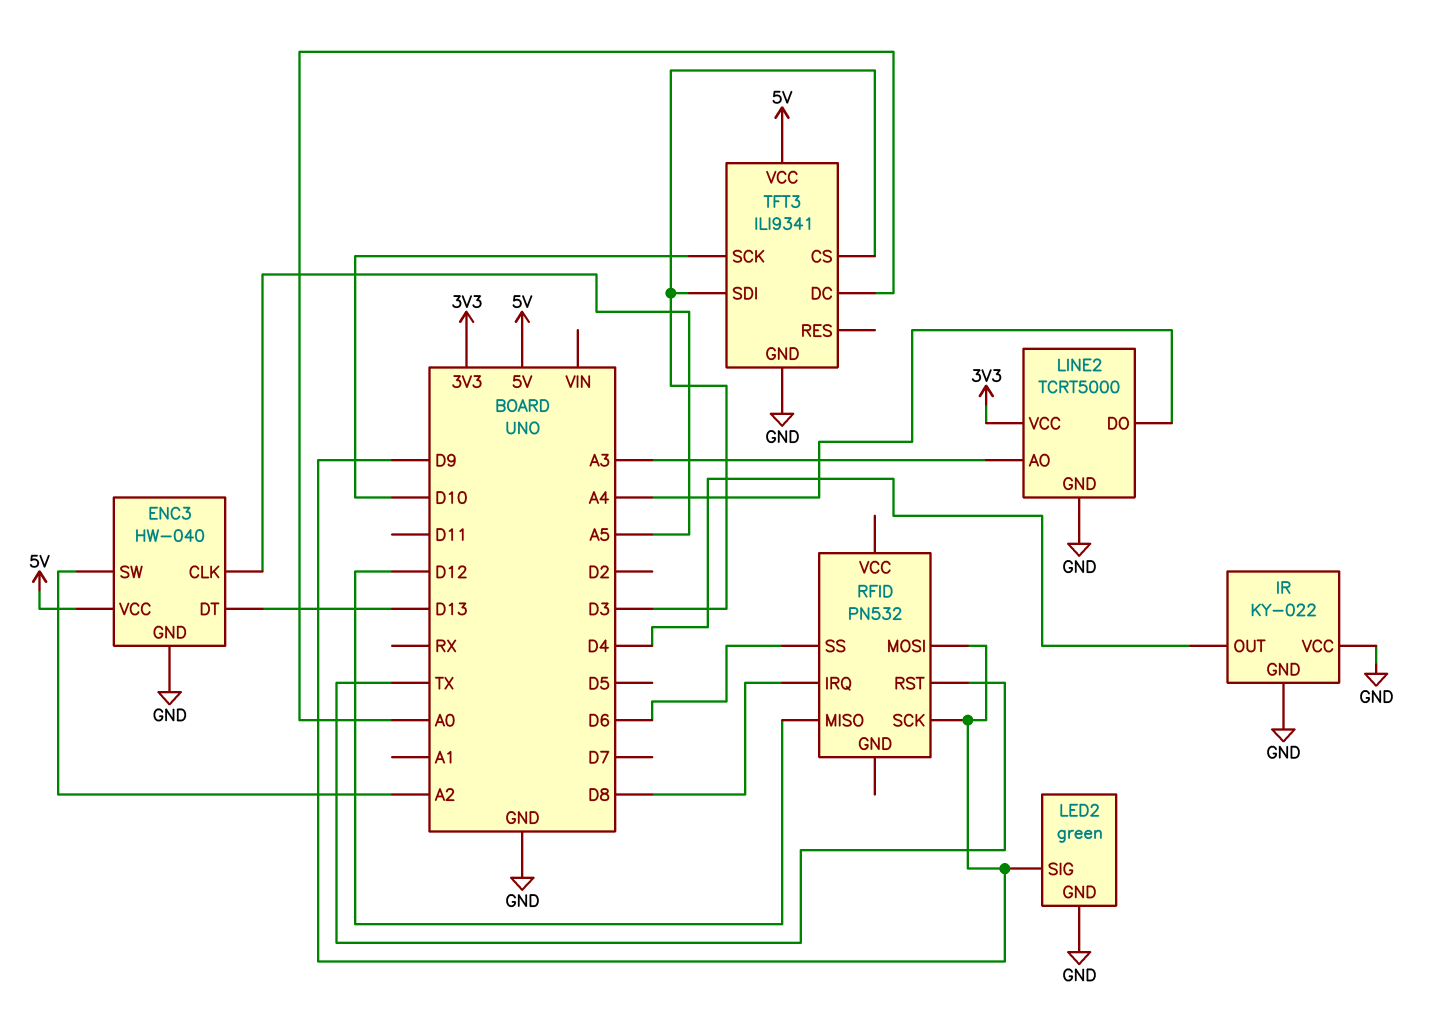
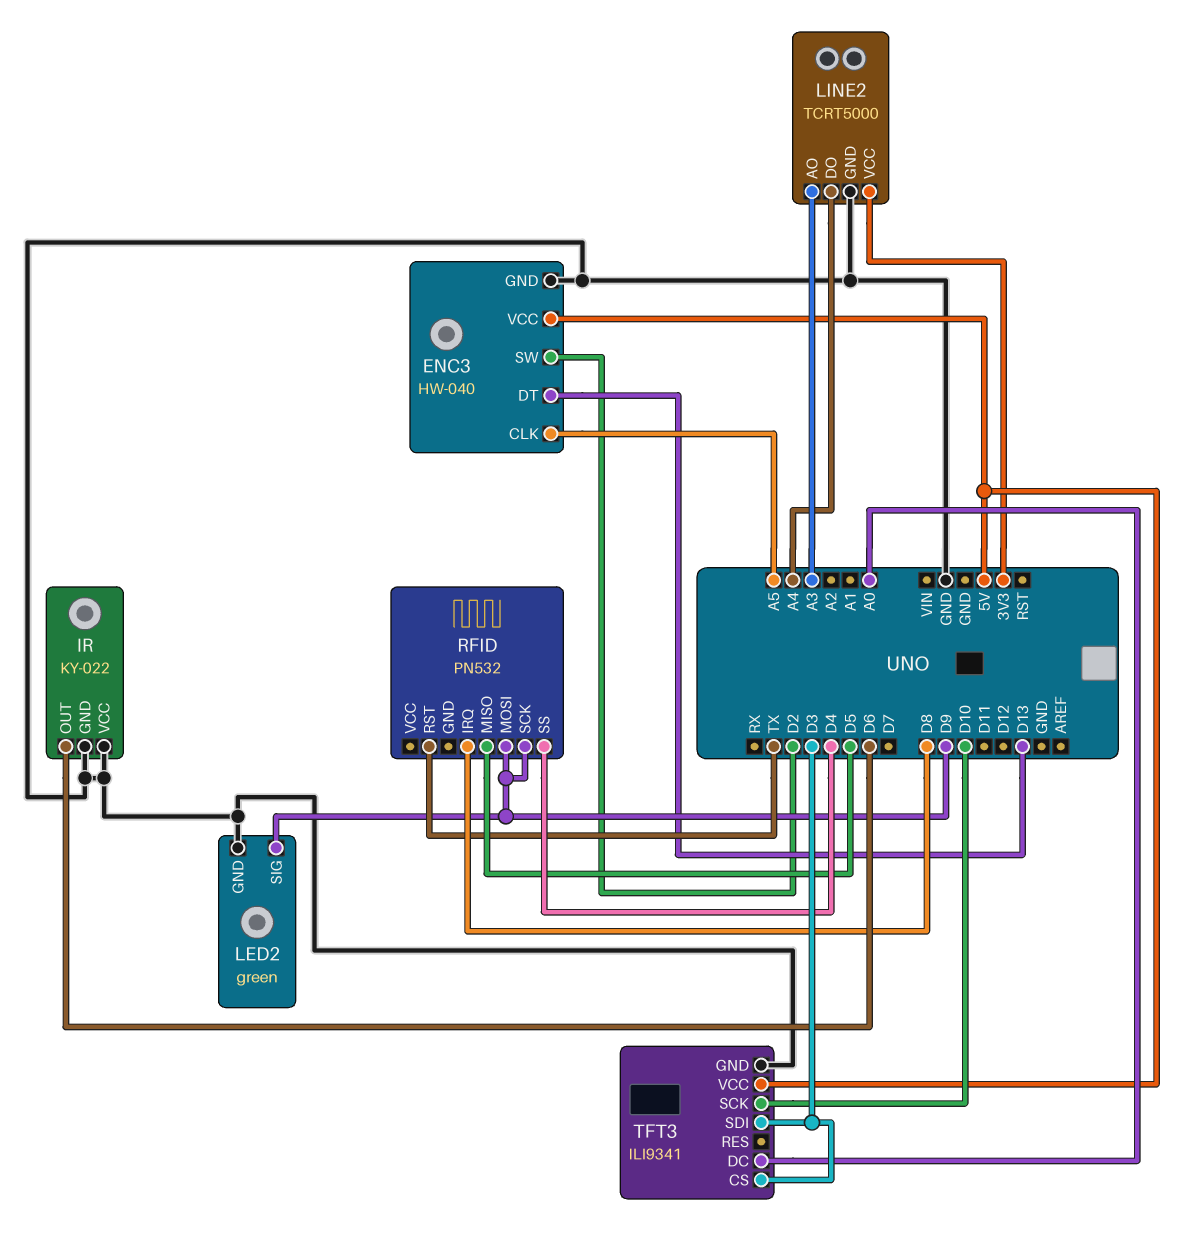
ENC3 pin SW: A2 -> D2
IR pin OUT: D4 -> D6
RFID pin MISO: D12 -> D5
RFID pin SS: D6 -> D4

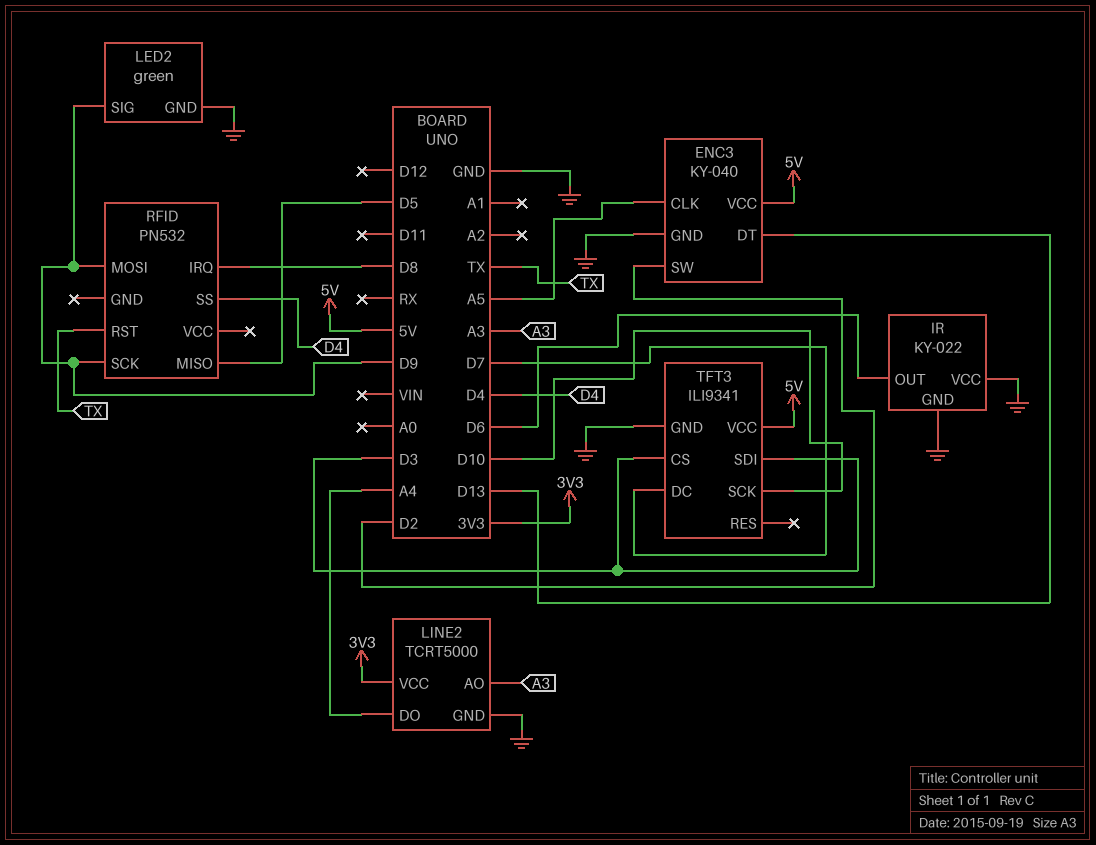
ENC3: HW-040 -> KY-040
TFT3 pin DC: A0 -> D7

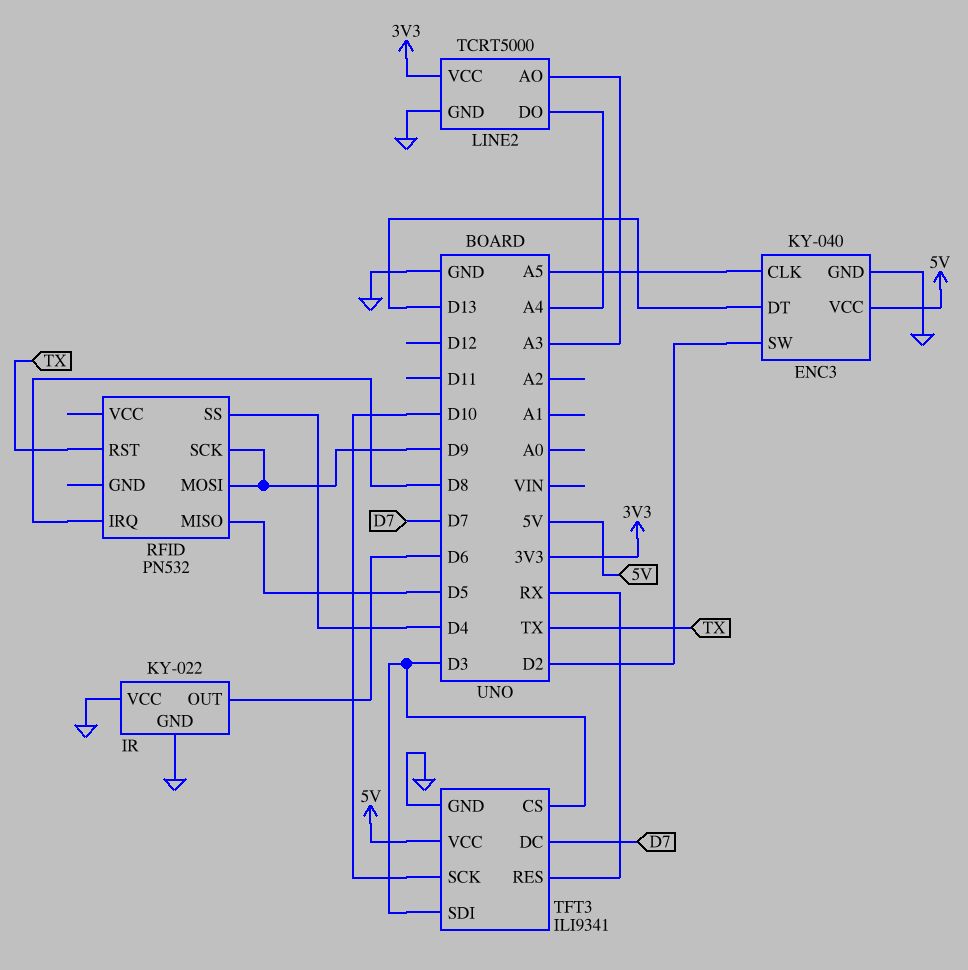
LED2: green -> none
LED2 pin GND: GND -> none
LED2 pin SIG: D9 -> none
TFT3 pin RES: none -> RX

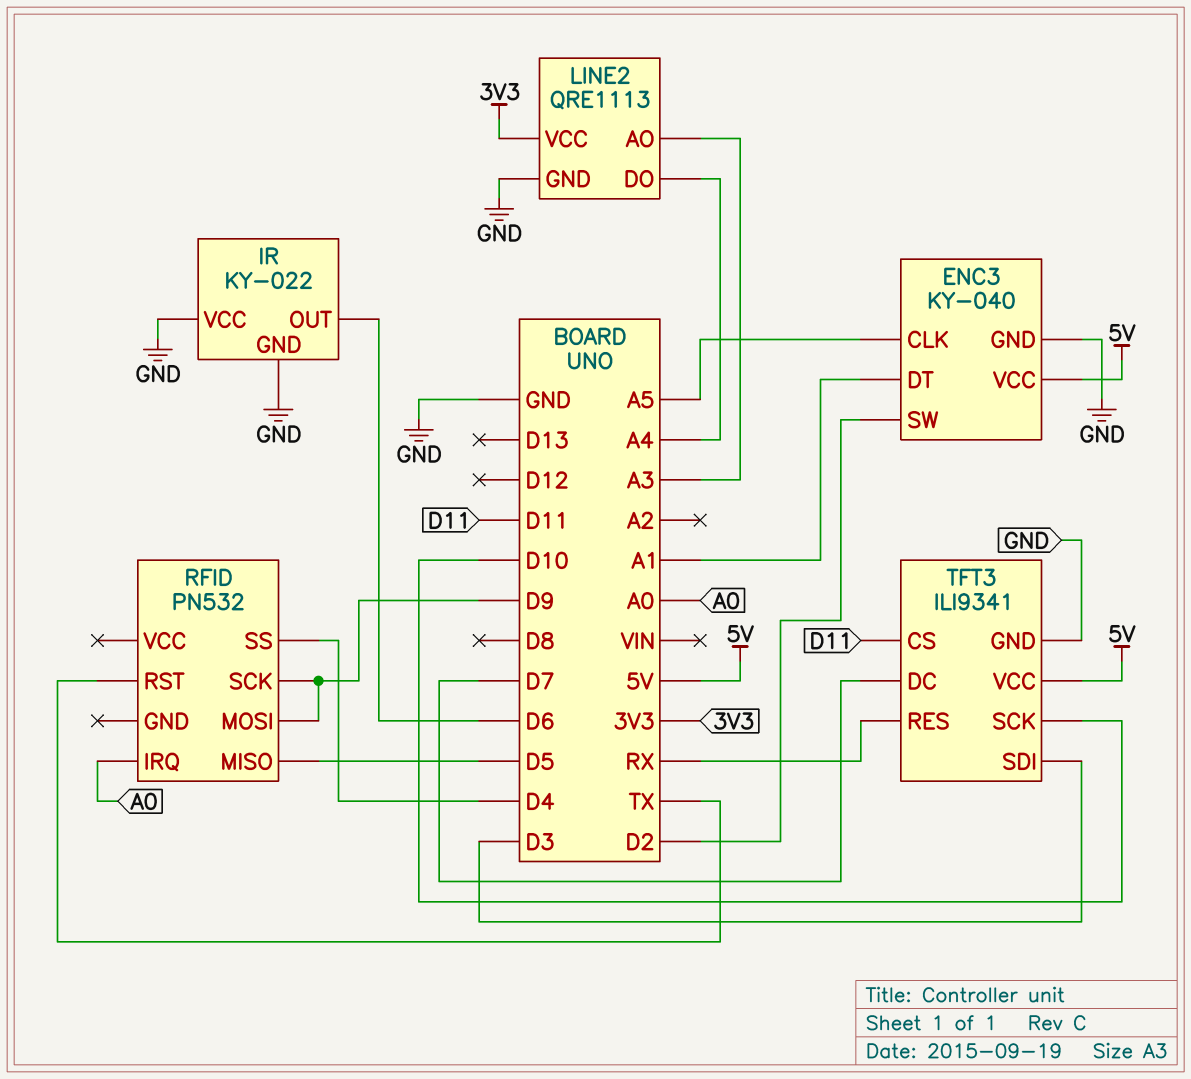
ENC3 pin DT: D13 -> A1
LINE2: TCRT5000 -> QRE1113
RFID pin IRQ: D8 -> A0
TFT3 pin CS: D3 -> D11

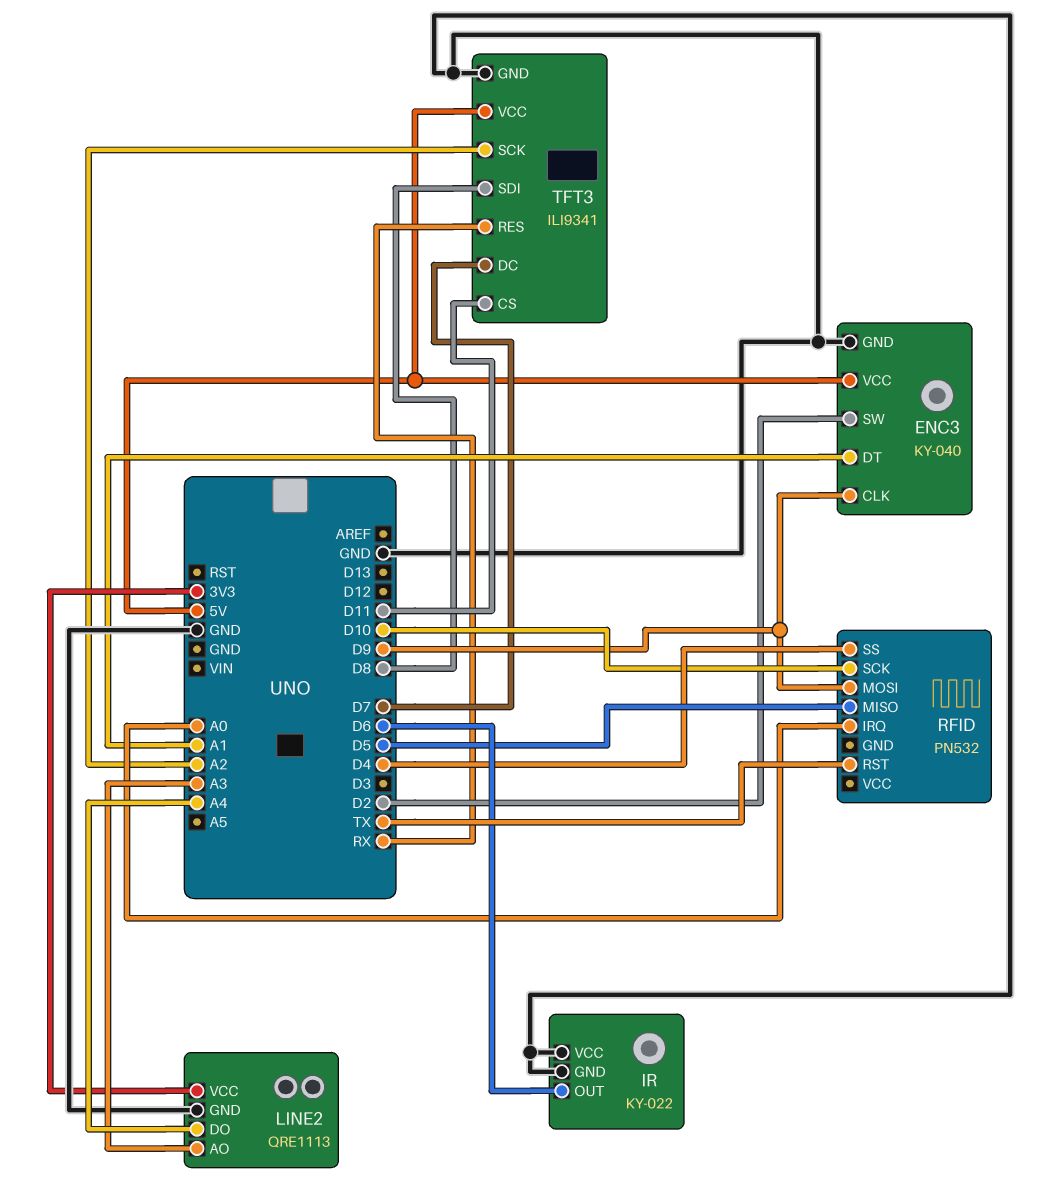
ENC3 pin CLK: A5 -> D9
RFID pin SCK: D9 -> D10
TFT3 pin SCK: D10 -> A2
TFT3 pin SDI: D3 -> D8

